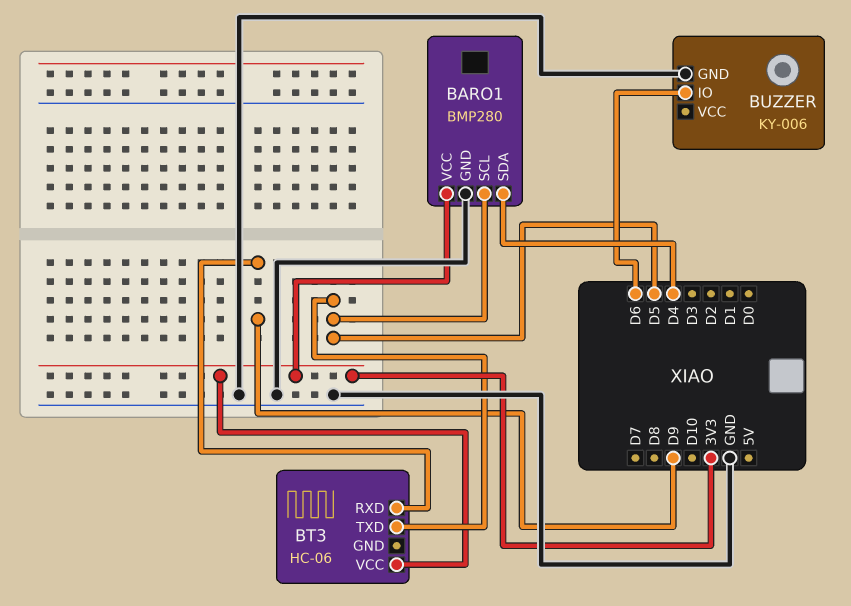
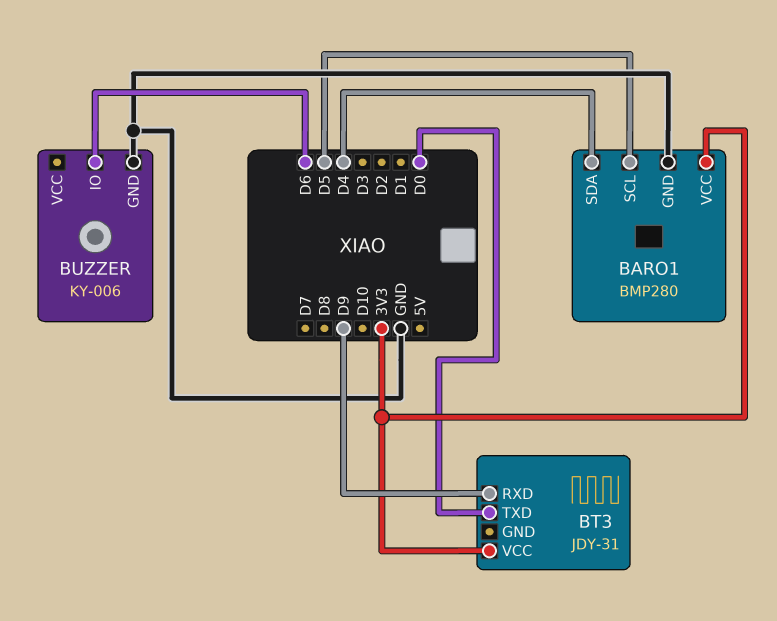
BT3: HC-06 -> JDY-31
BT3 pin TXD: D5 -> D0

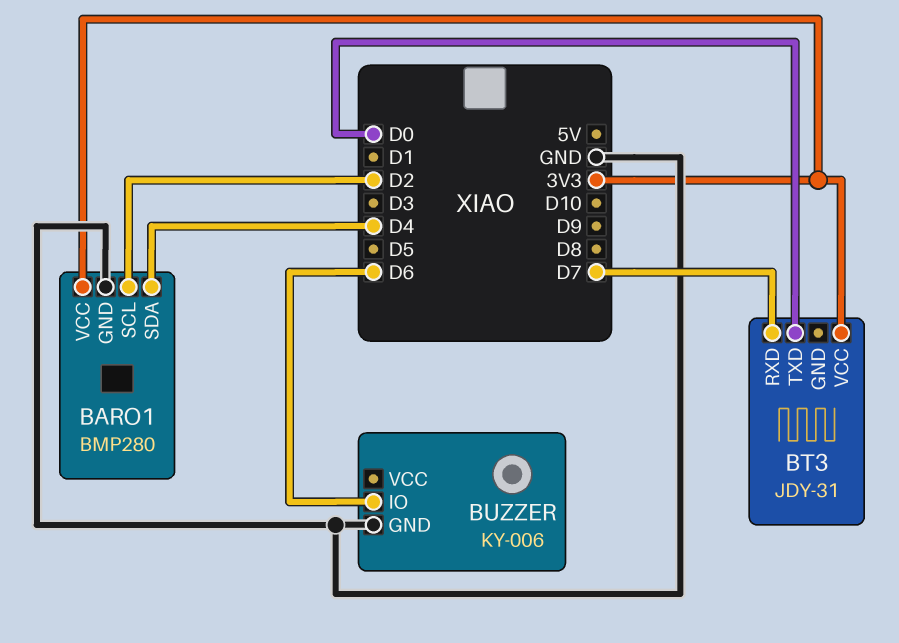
BARO1 pin SCL: D5 -> D2
BT3 pin RXD: D9 -> D7

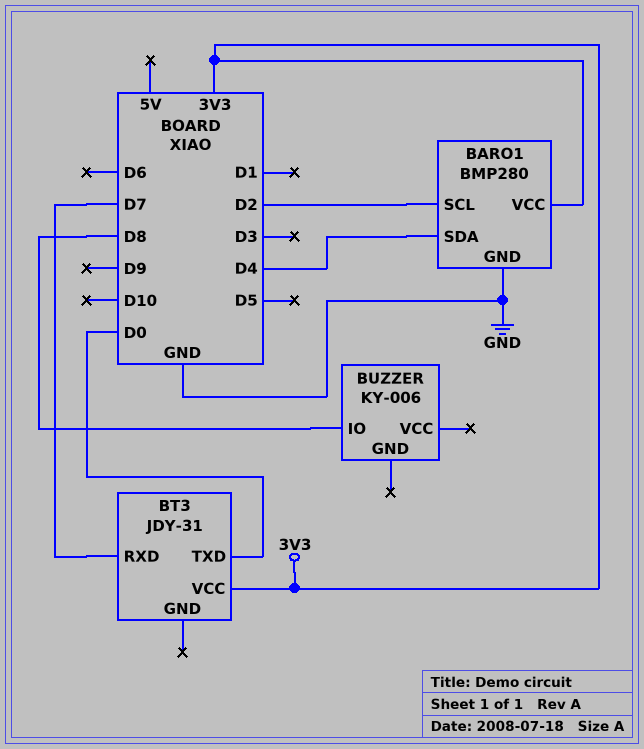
BUZZER pin GND: GND -> none
BUZZER pin IO: D6 -> D8

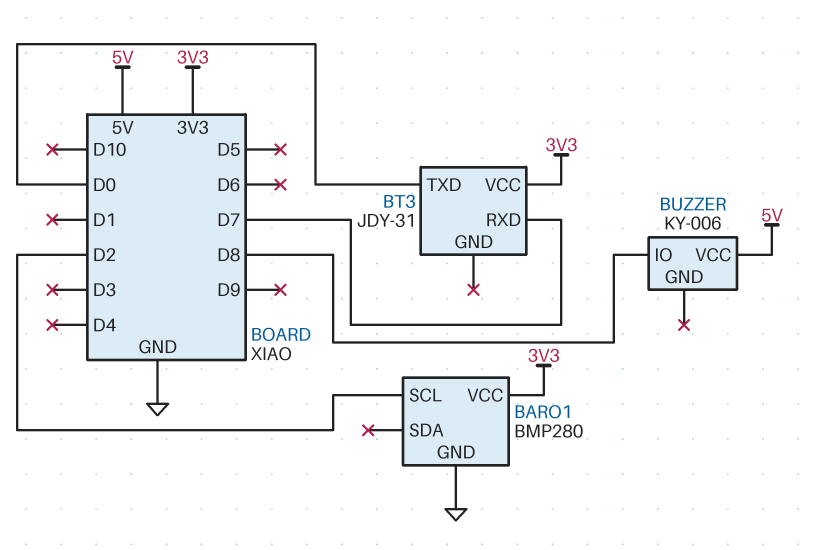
BARO1 pin SDA: D4 -> none
BUZZER pin VCC: none -> 5V

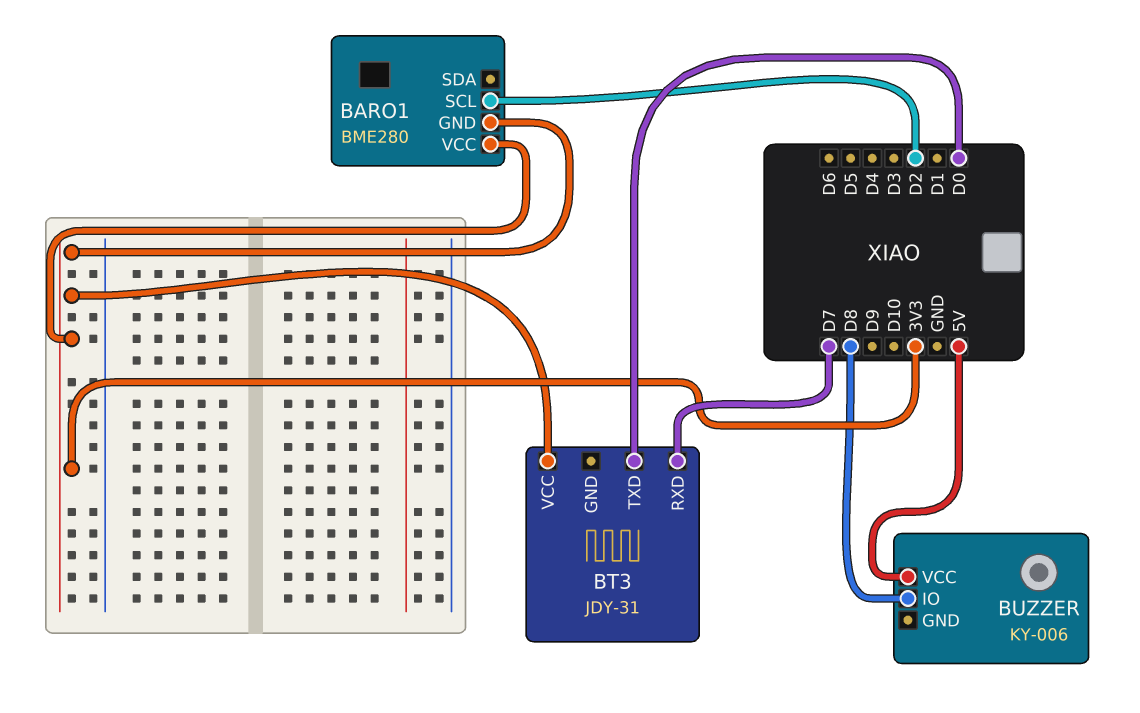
BARO1: BMP280 -> BME280
BARO1 pin GND: GND -> 3V3

